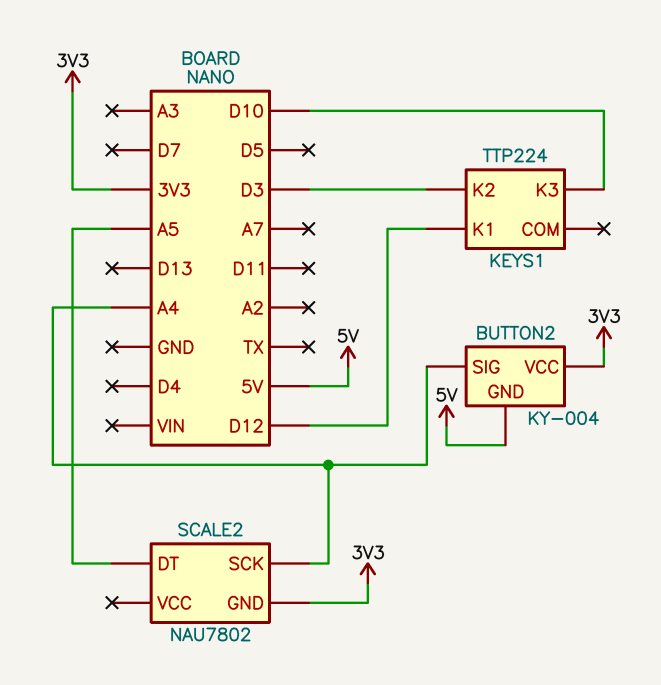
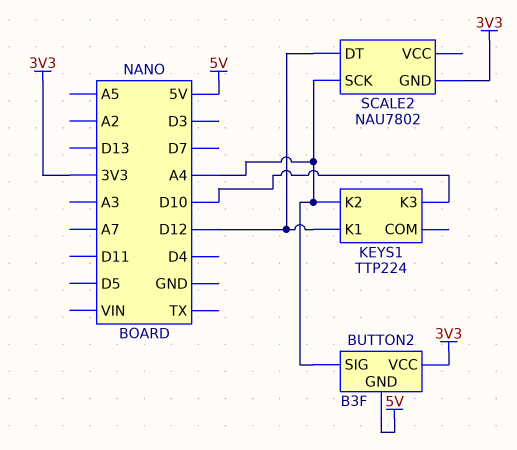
BUTTON2: KY-004 -> B3F
KEYS1 pin K2: D3 -> A4
SCALE2 pin DT: A5 -> D12

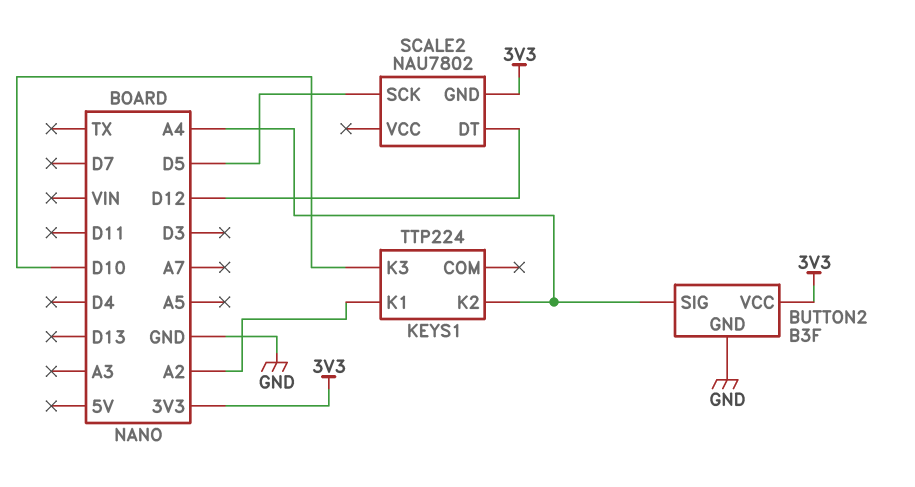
BUTTON2 pin GND: 5V -> GND
KEYS1 pin K1: D12 -> A2
SCALE2 pin SCK: A4 -> D5

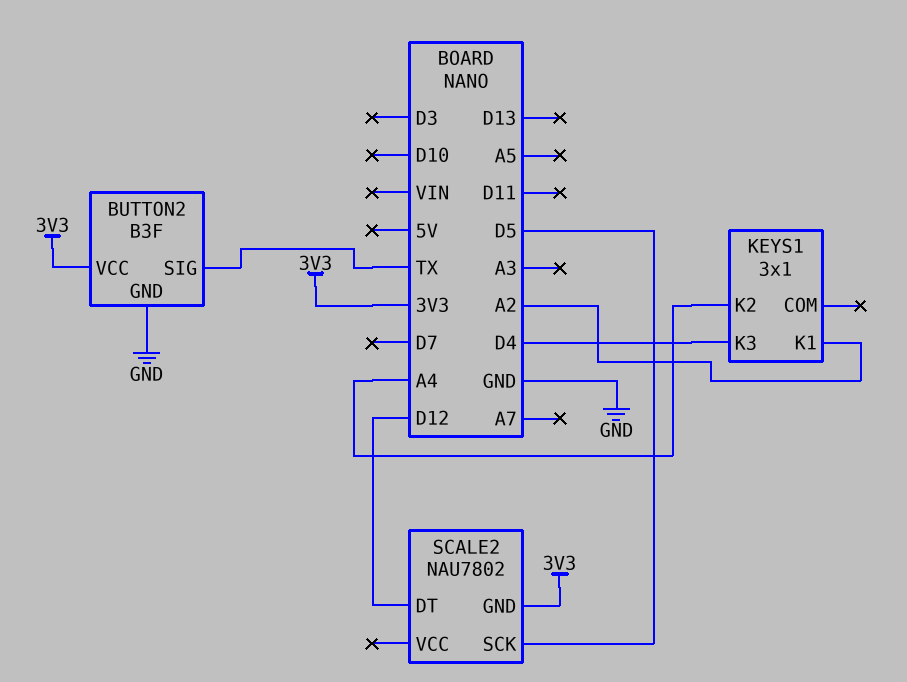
BUTTON2 pin SIG: A4 -> TX
KEYS1: TTP224 -> 3x1
KEYS1 pin K3: D10 -> D4

